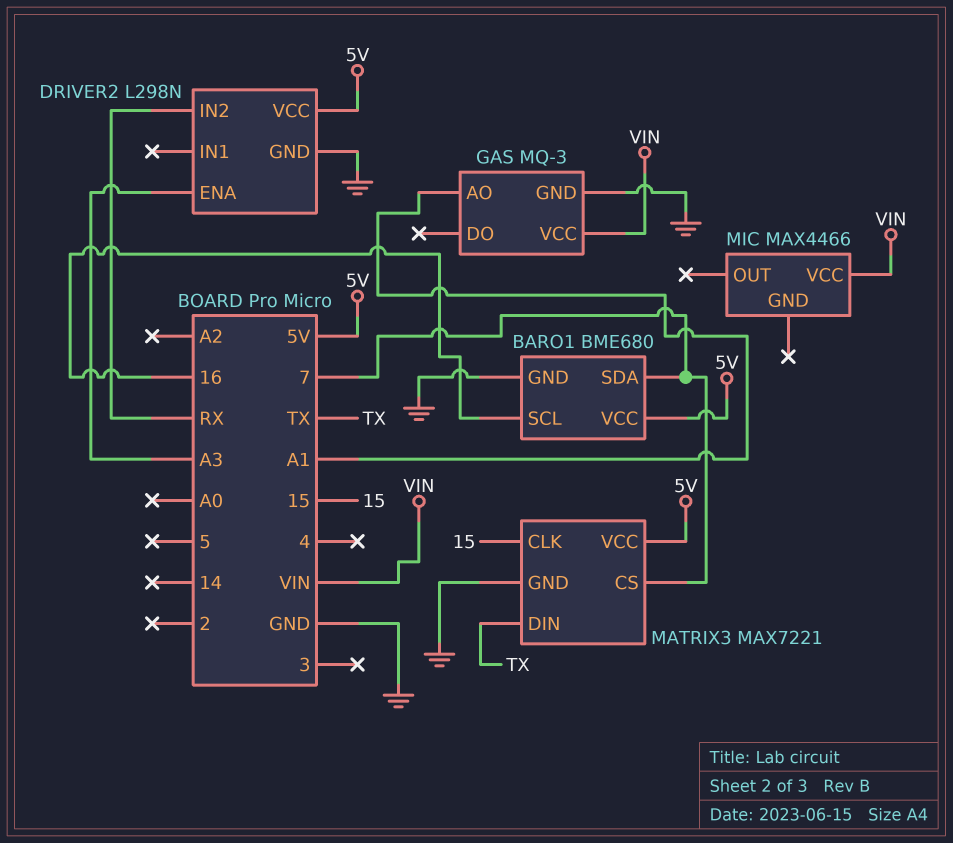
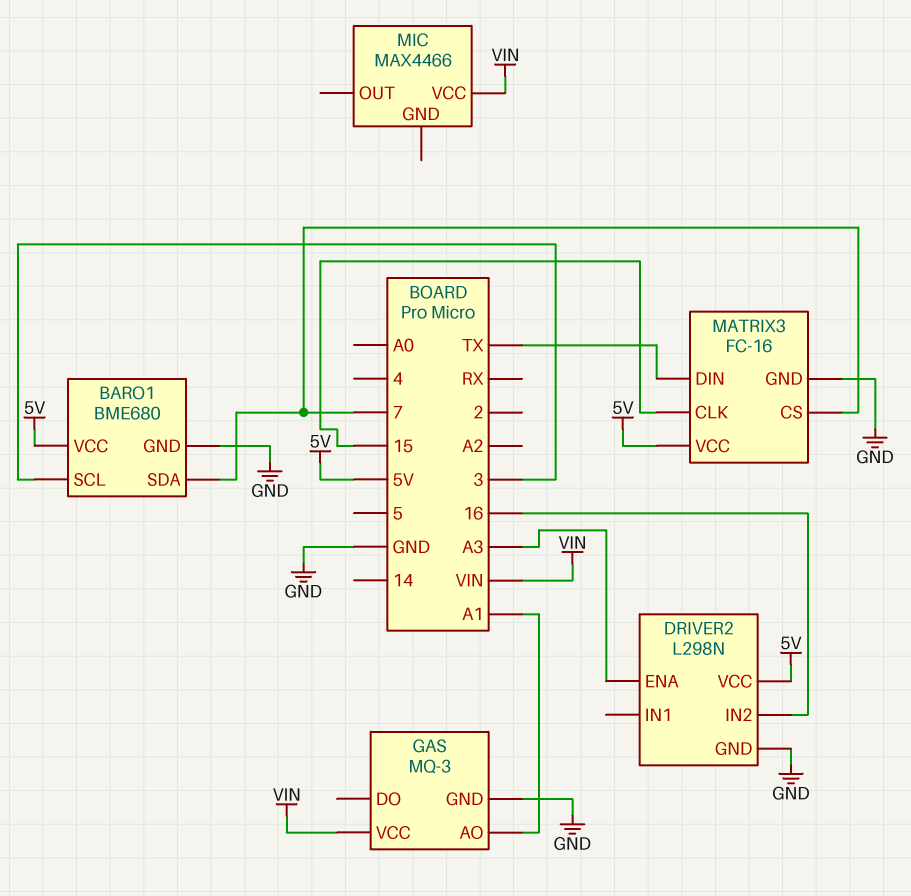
BARO1 pin SCL: 16 -> 3
DRIVER2 pin IN2: RX -> 16
MATRIX3: MAX7221 -> FC-16

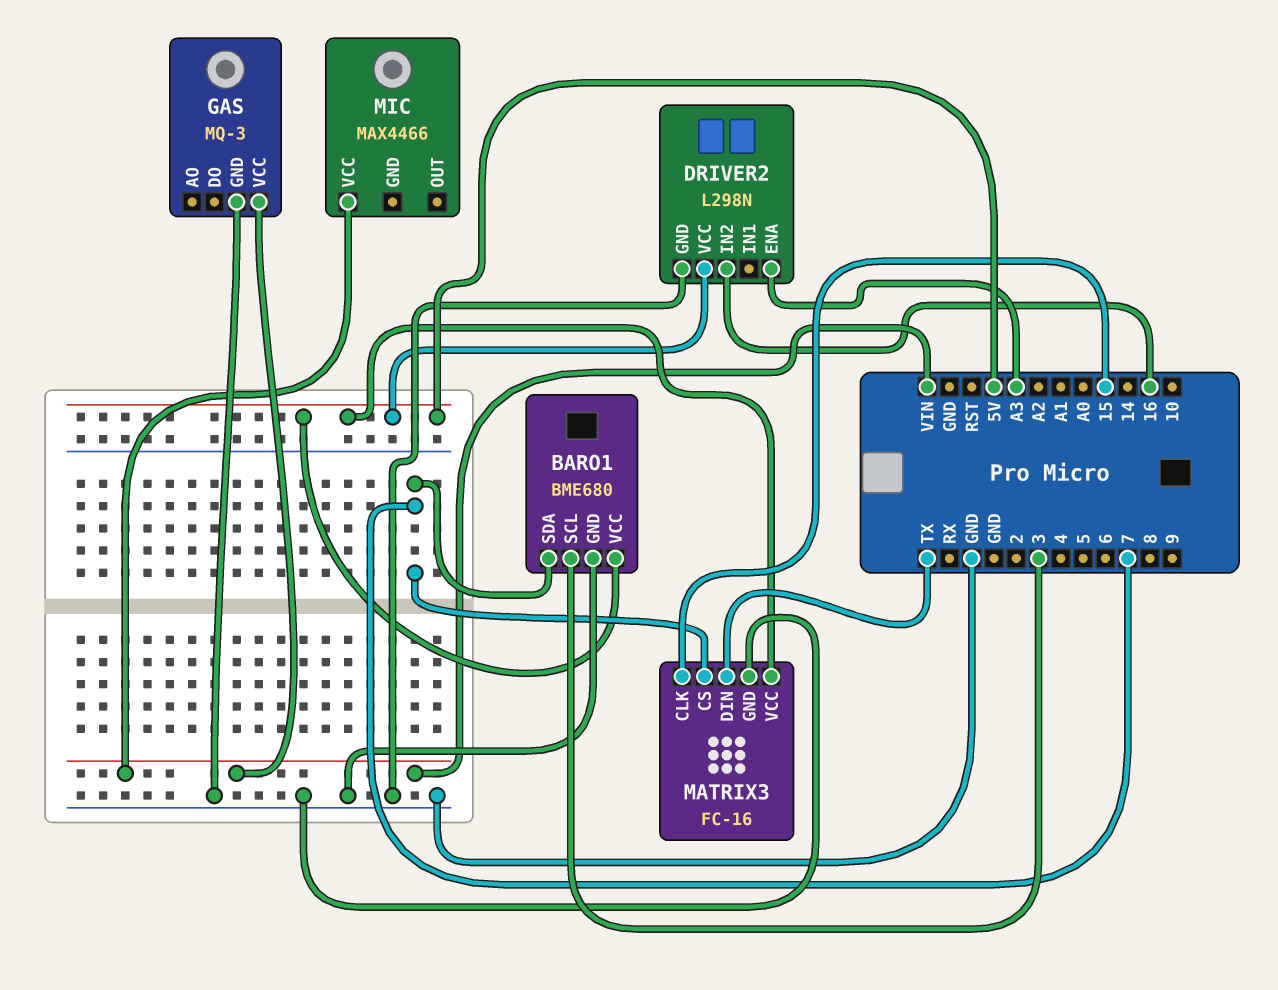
GAS pin AO: A1 -> none

